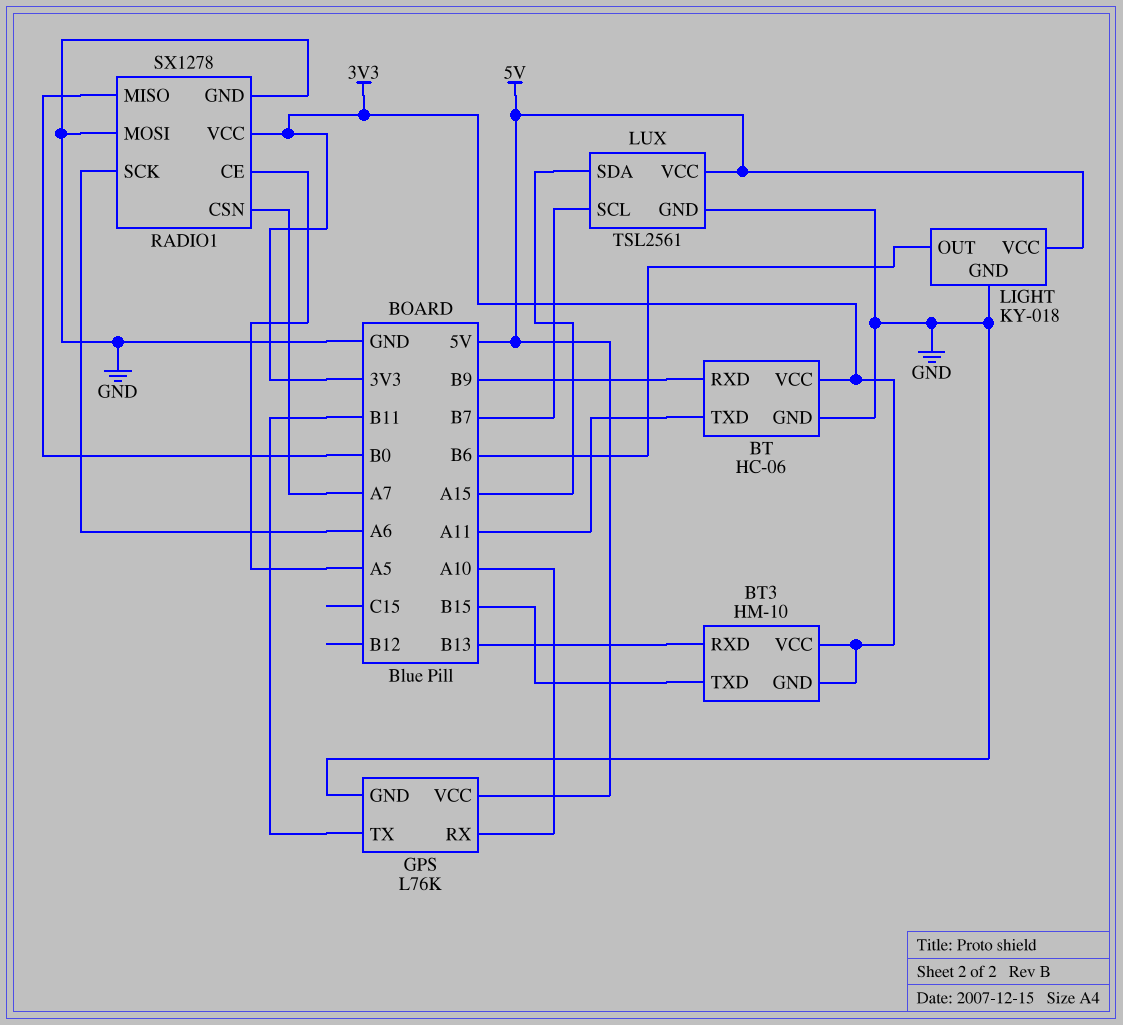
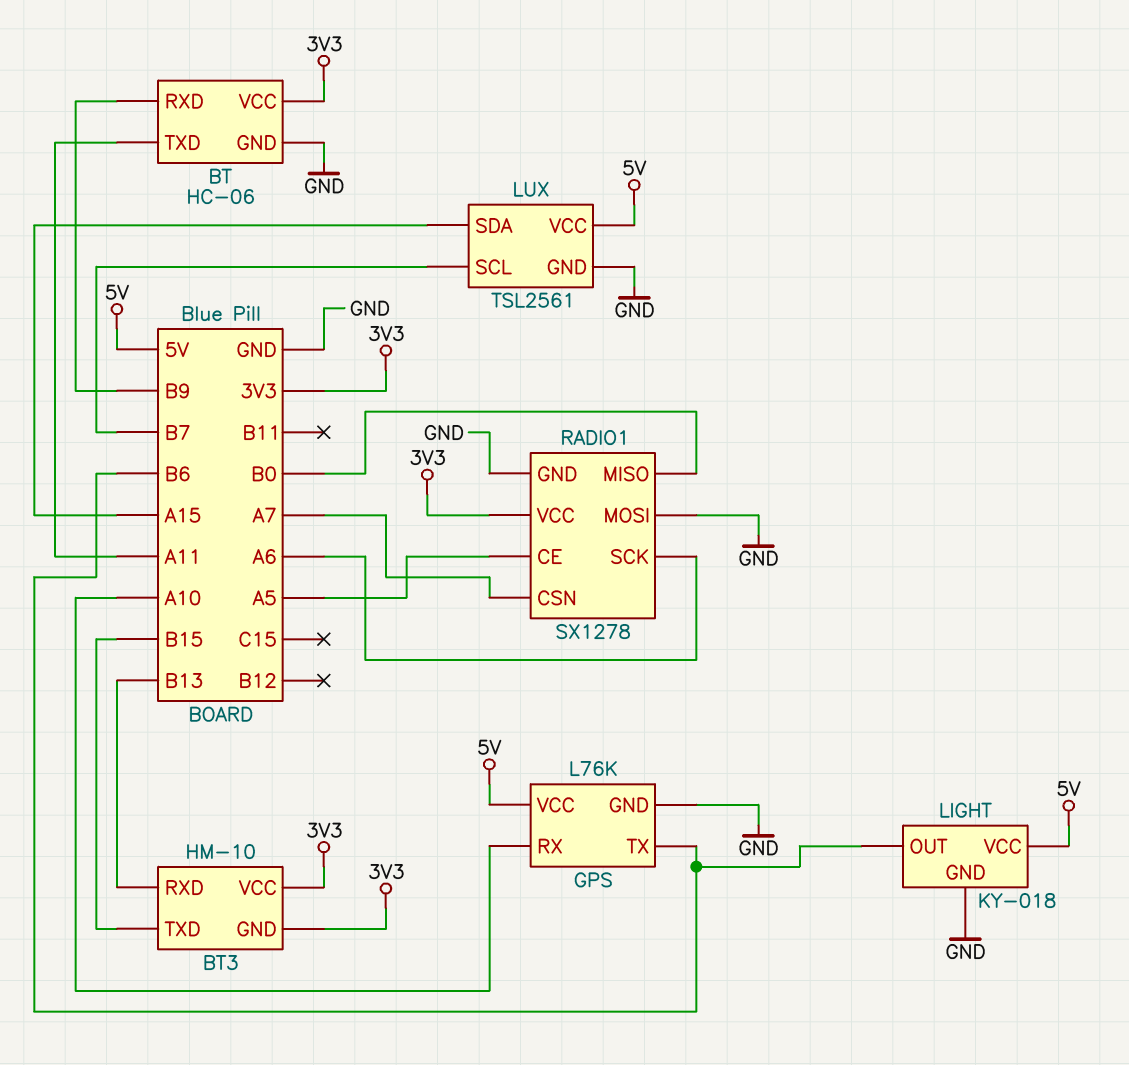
GPS pin TX: B11 -> B6

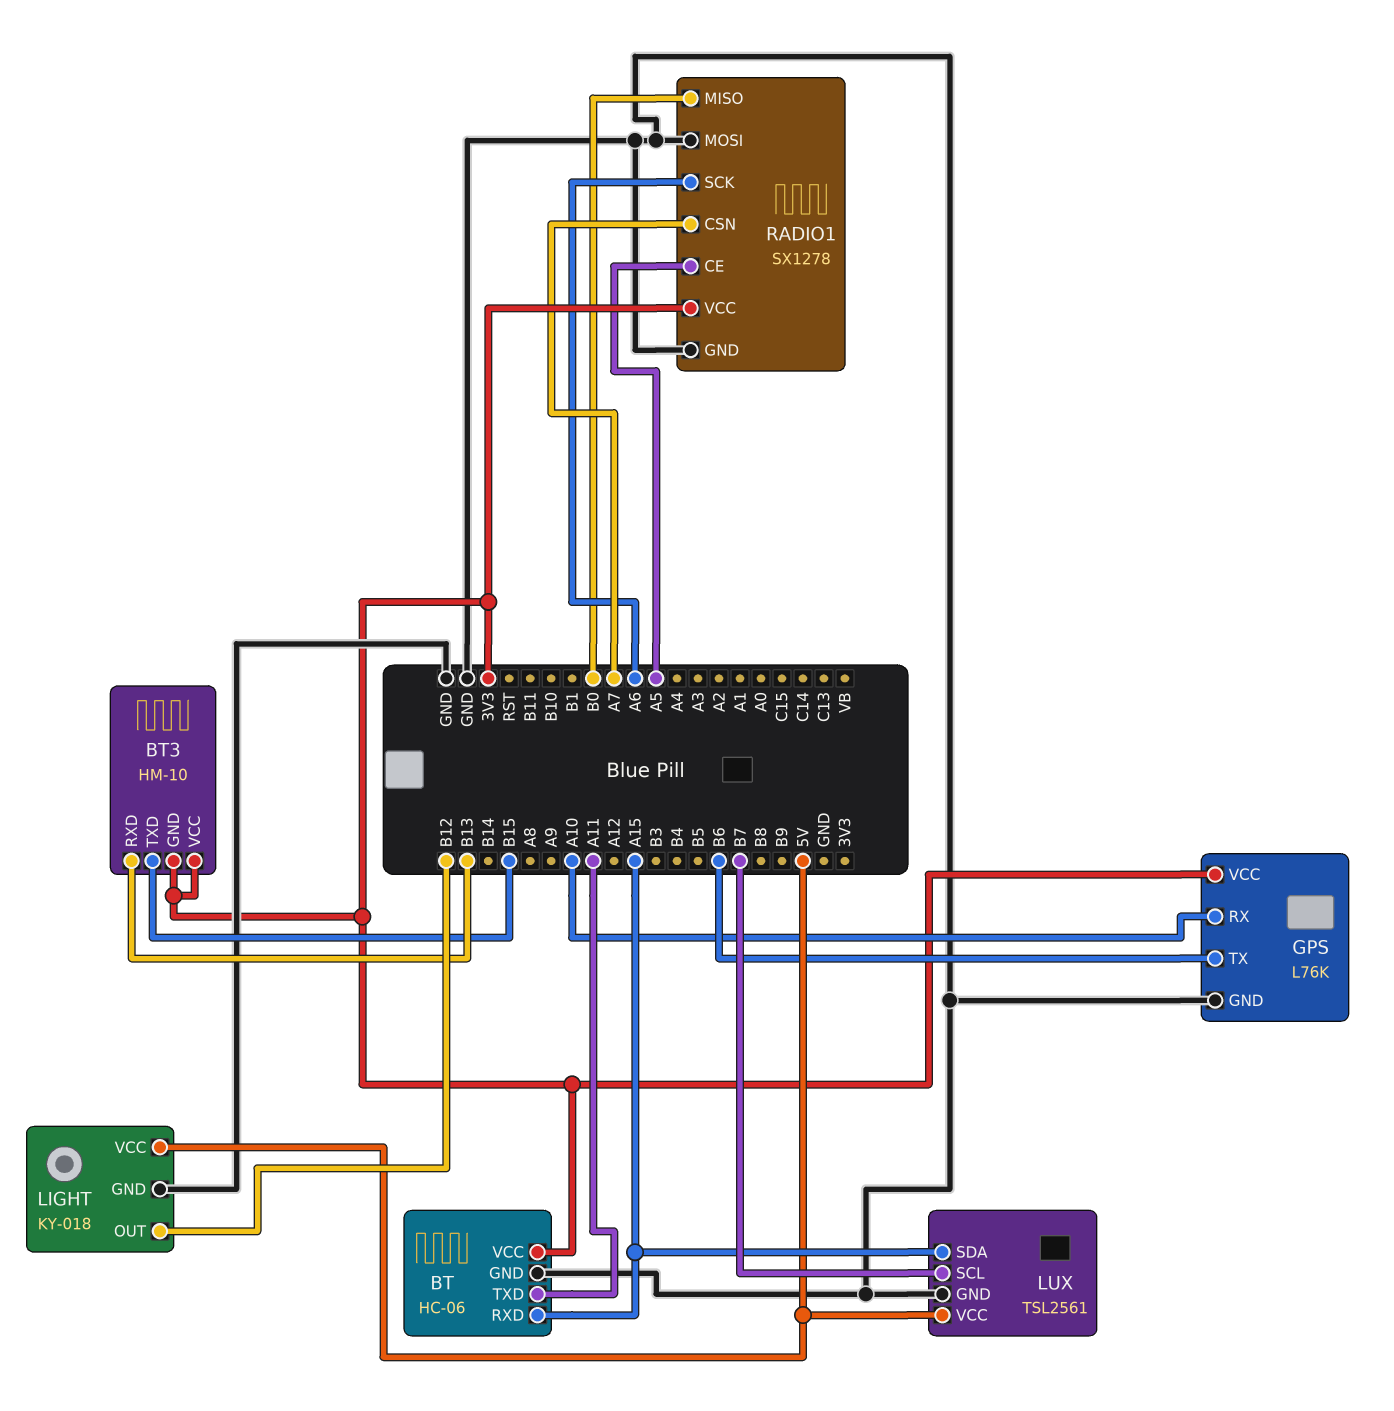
BT pin RXD: B9 -> A15
GPS pin VCC: 5V -> 3V3
LIGHT pin OUT: B6 -> B12

